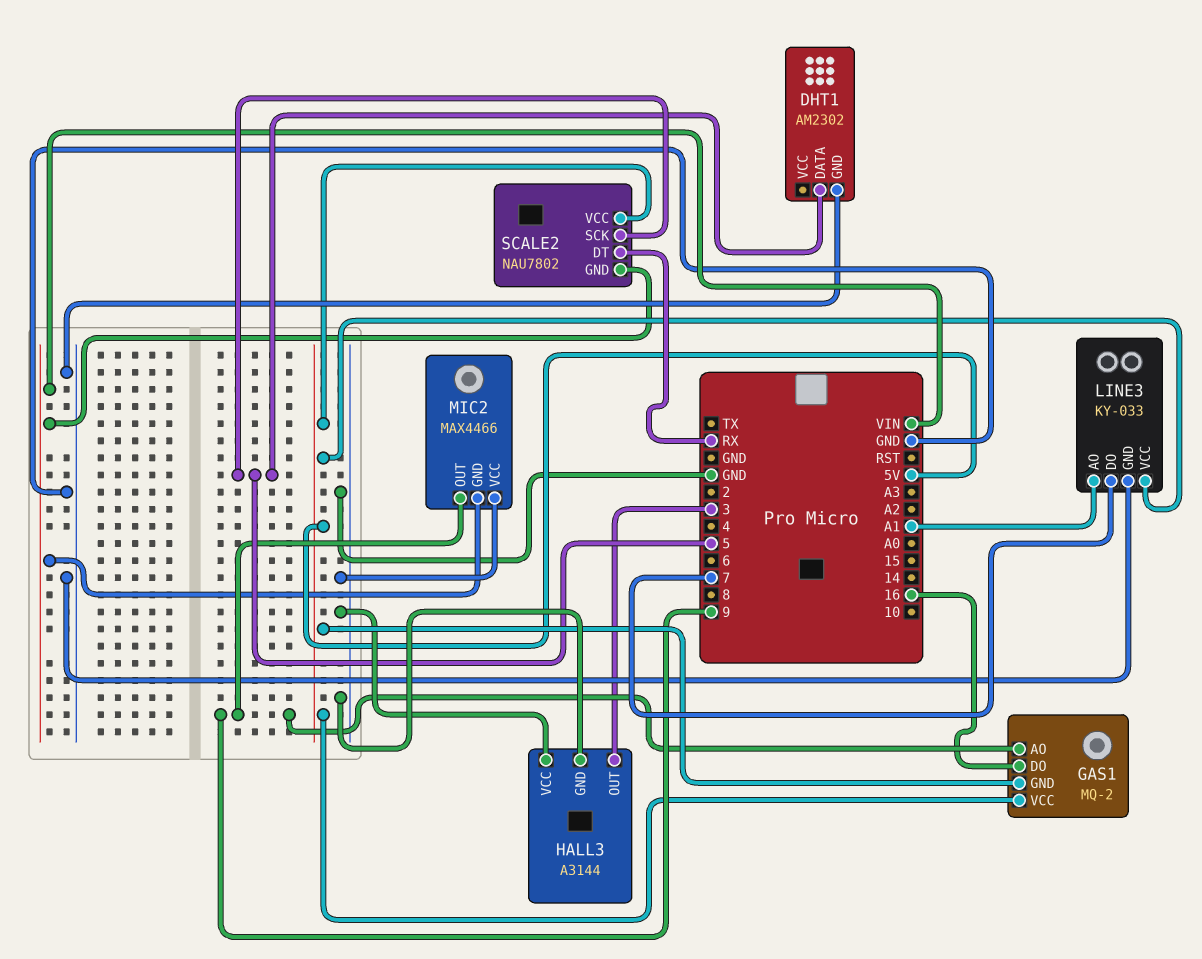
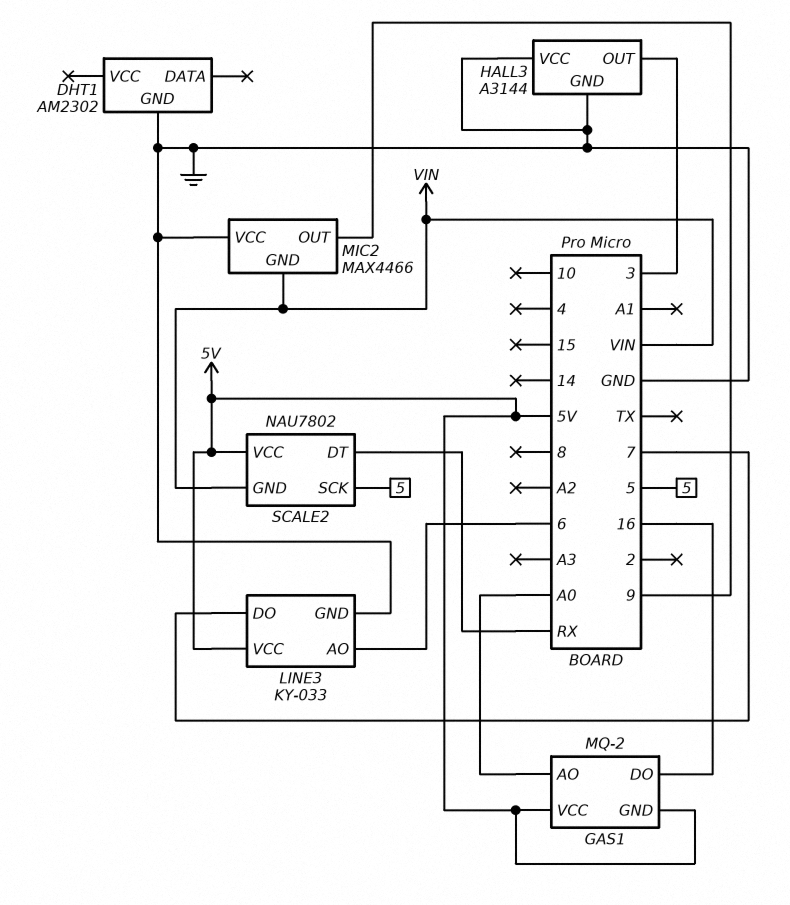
DHT1 pin DATA: 5 -> none
GAS1 pin AO: 9 -> A0
LINE3 pin AO: A1 -> 6

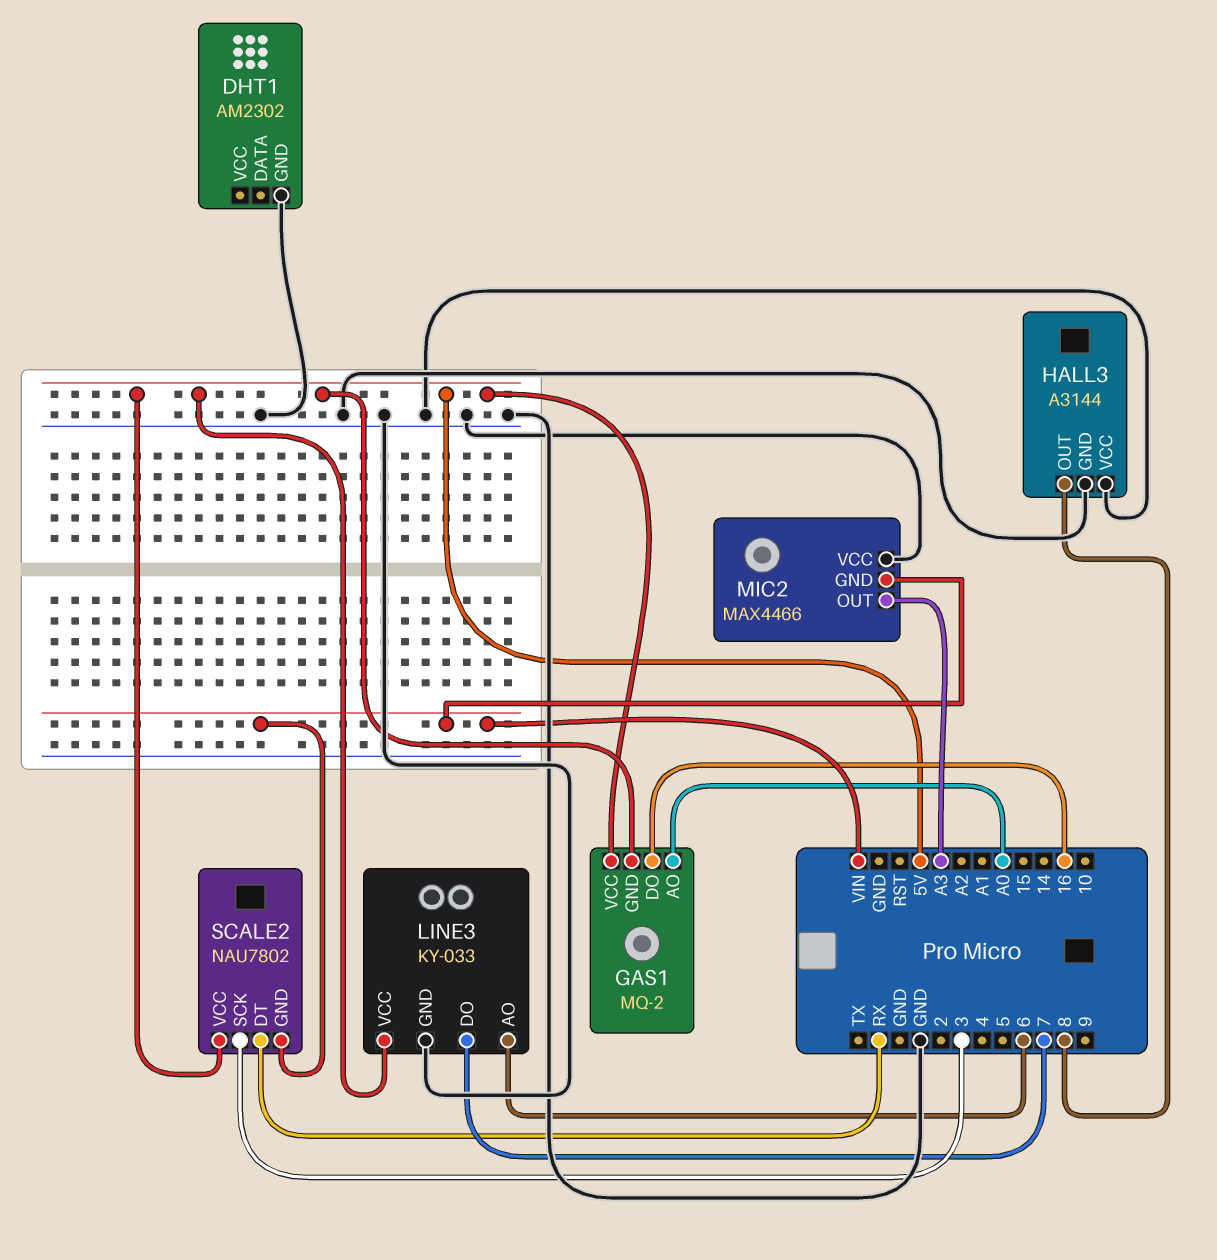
HALL3 pin OUT: 3 -> 8
MIC2 pin OUT: 9 -> A3
SCALE2 pin SCK: 5 -> 3

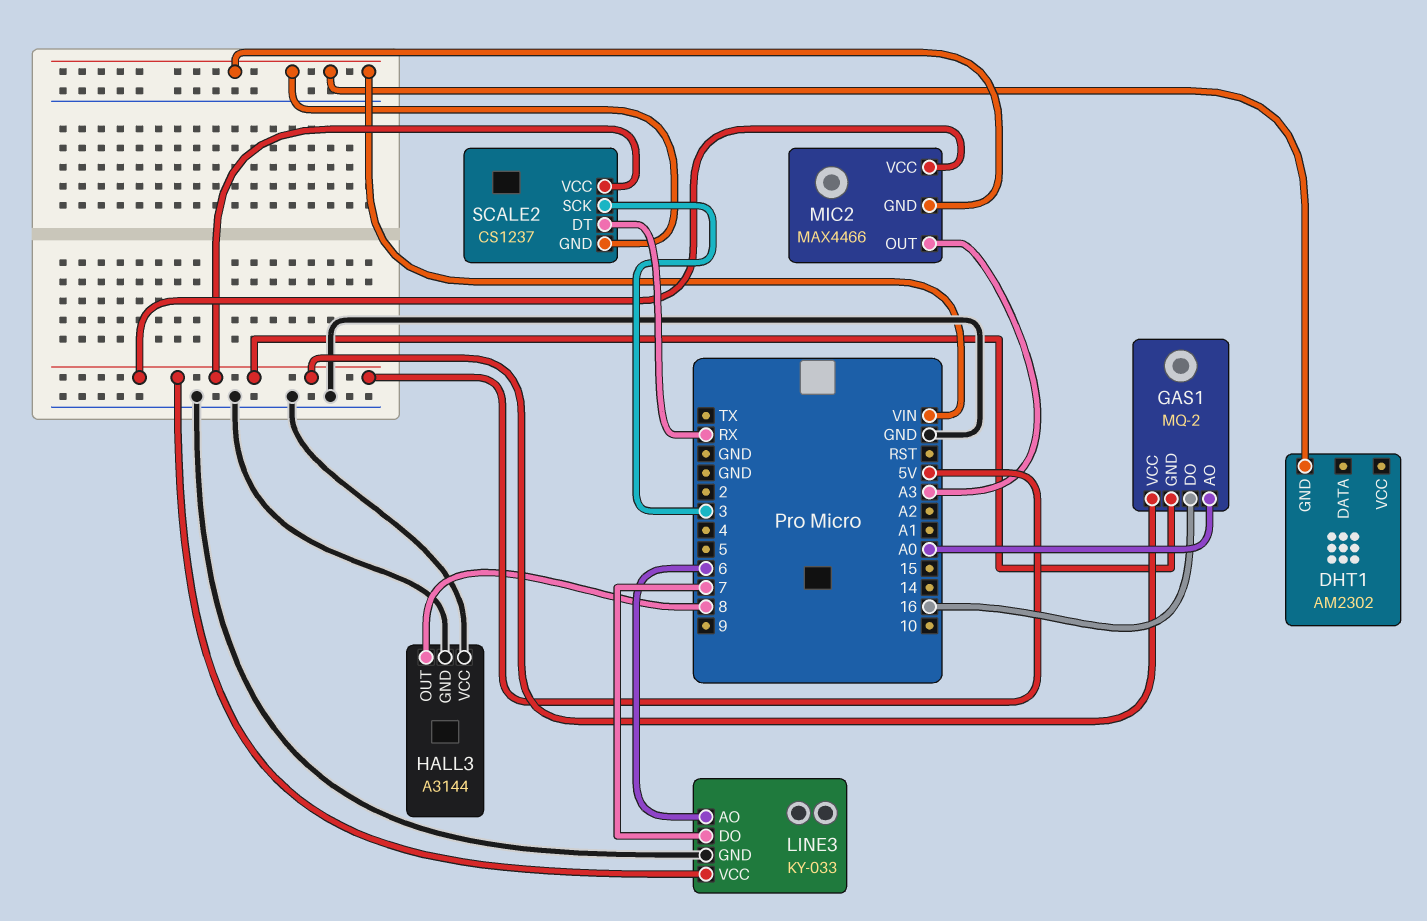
DHT1 pin GND: GND -> VIN
MIC2 pin VCC: GND -> 5V
SCALE2: NAU7802 -> CS1237

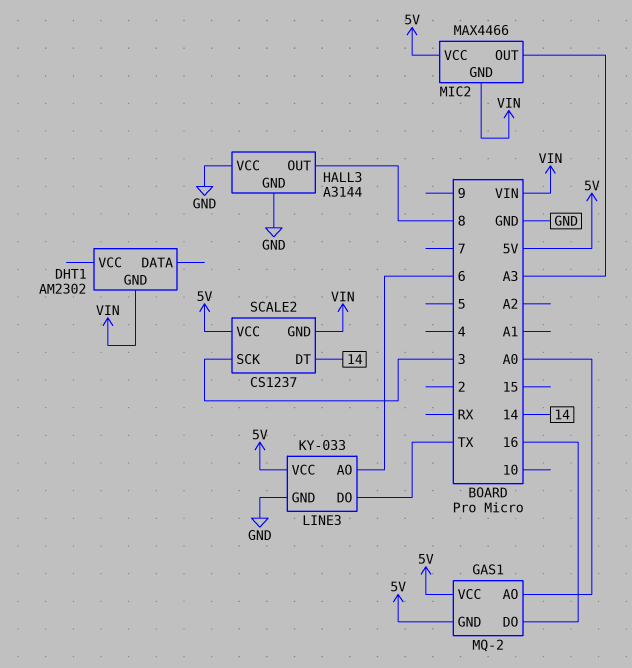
LINE3 pin DO: 7 -> TX
SCALE2 pin DT: RX -> 14

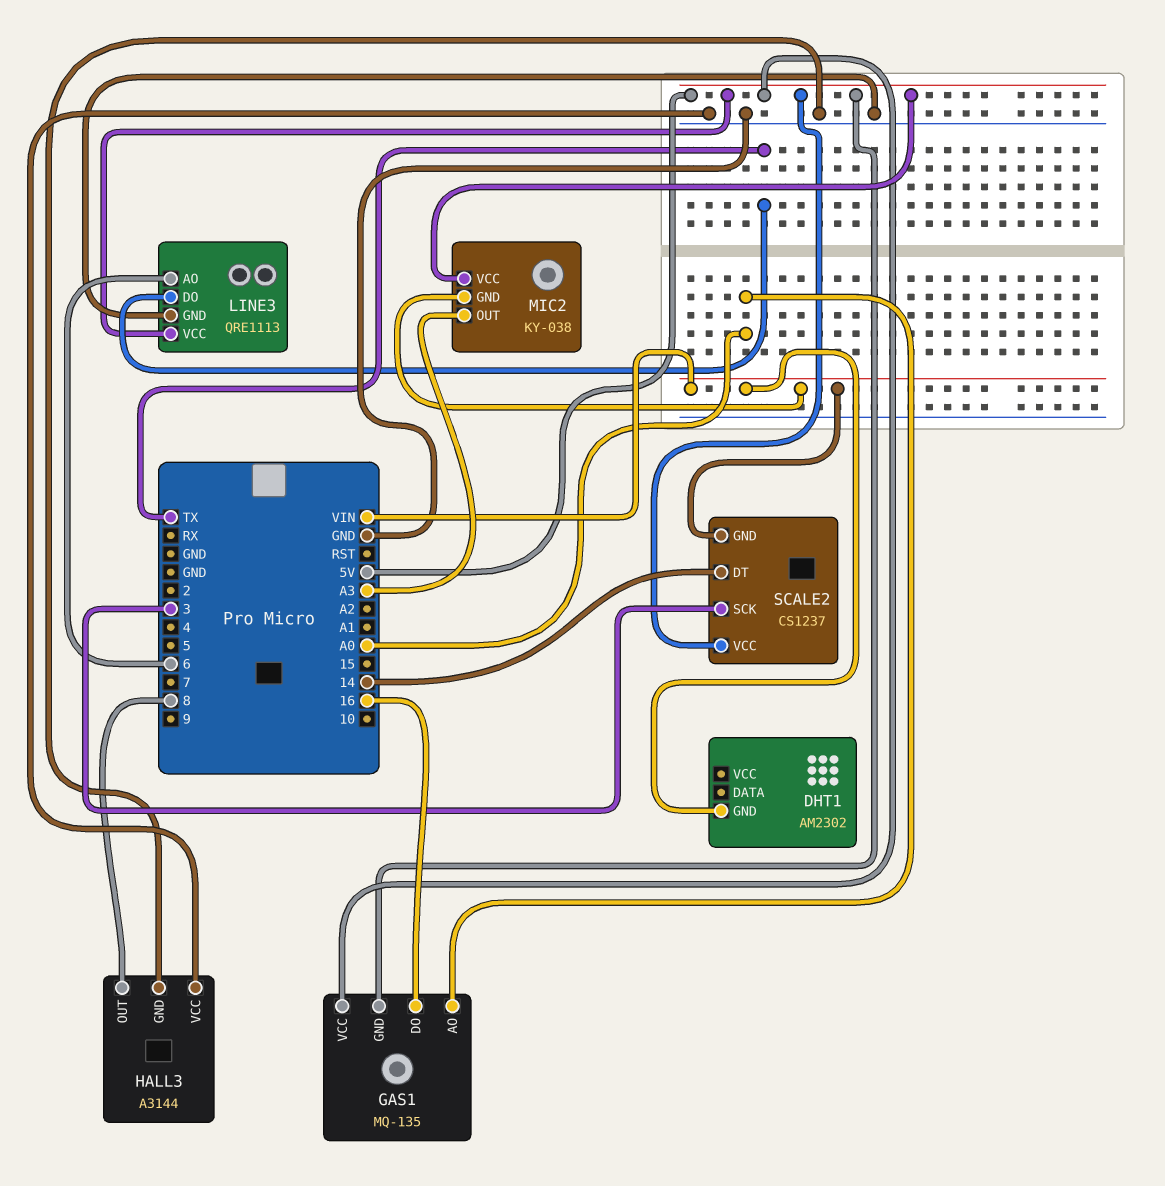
GAS1: MQ-2 -> MQ-135
LINE3: KY-033 -> QRE1113
MIC2: MAX4466 -> KY-038

